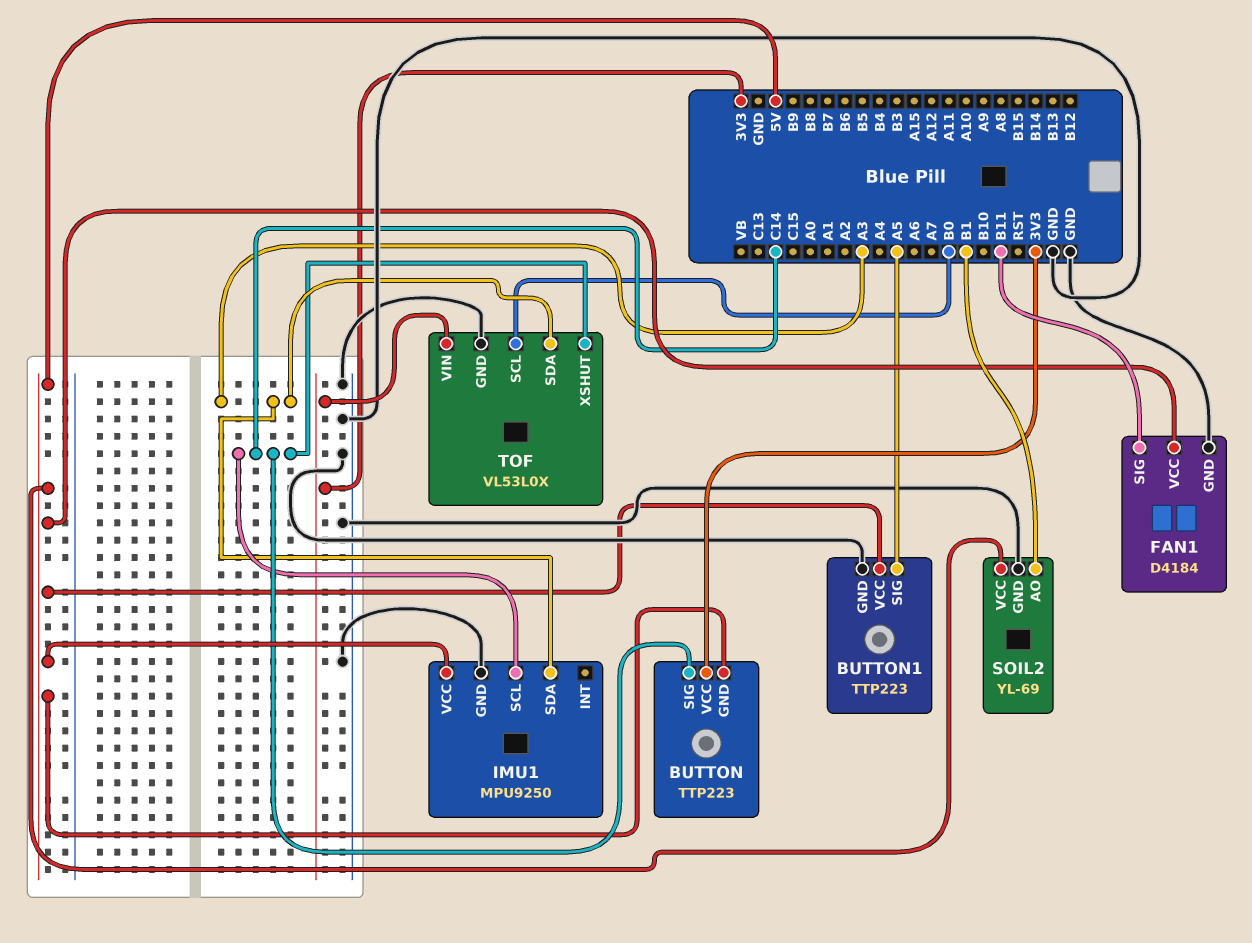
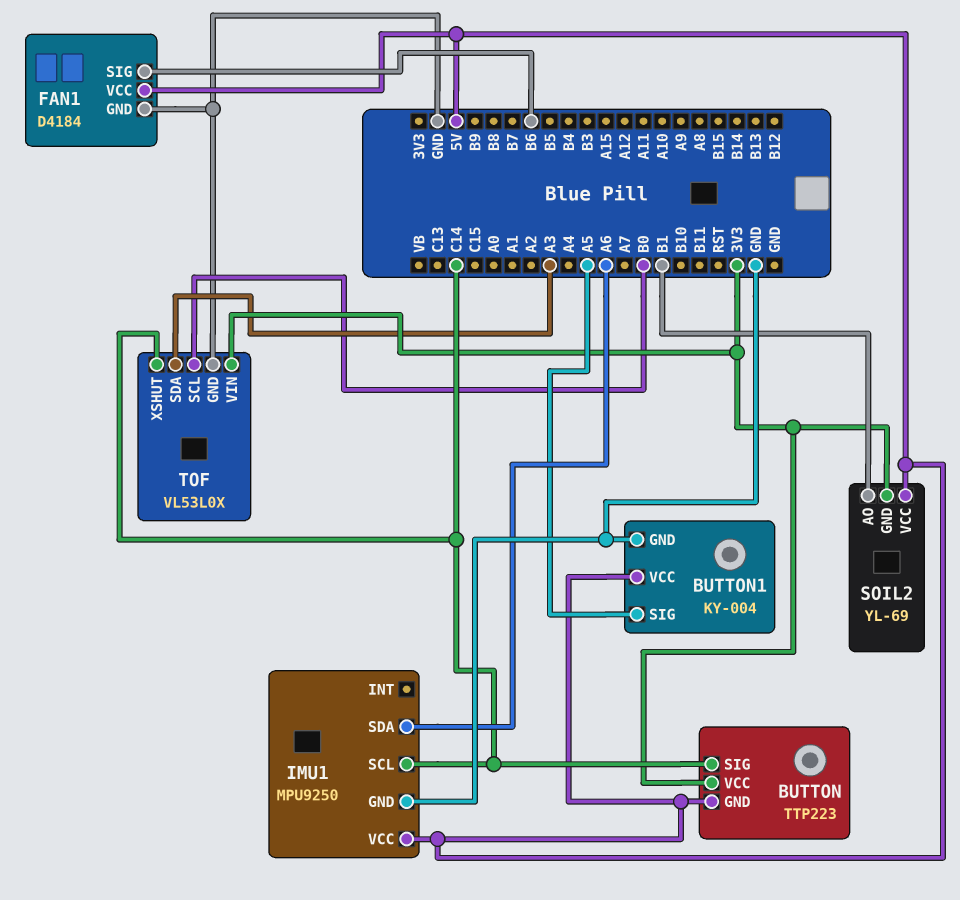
BUTTON1: TTP223 -> KY-004
FAN1 pin SIG: B11 -> B6
IMU1 pin SDA: A3 -> A6
SOIL2 pin GND: GND -> 3V3

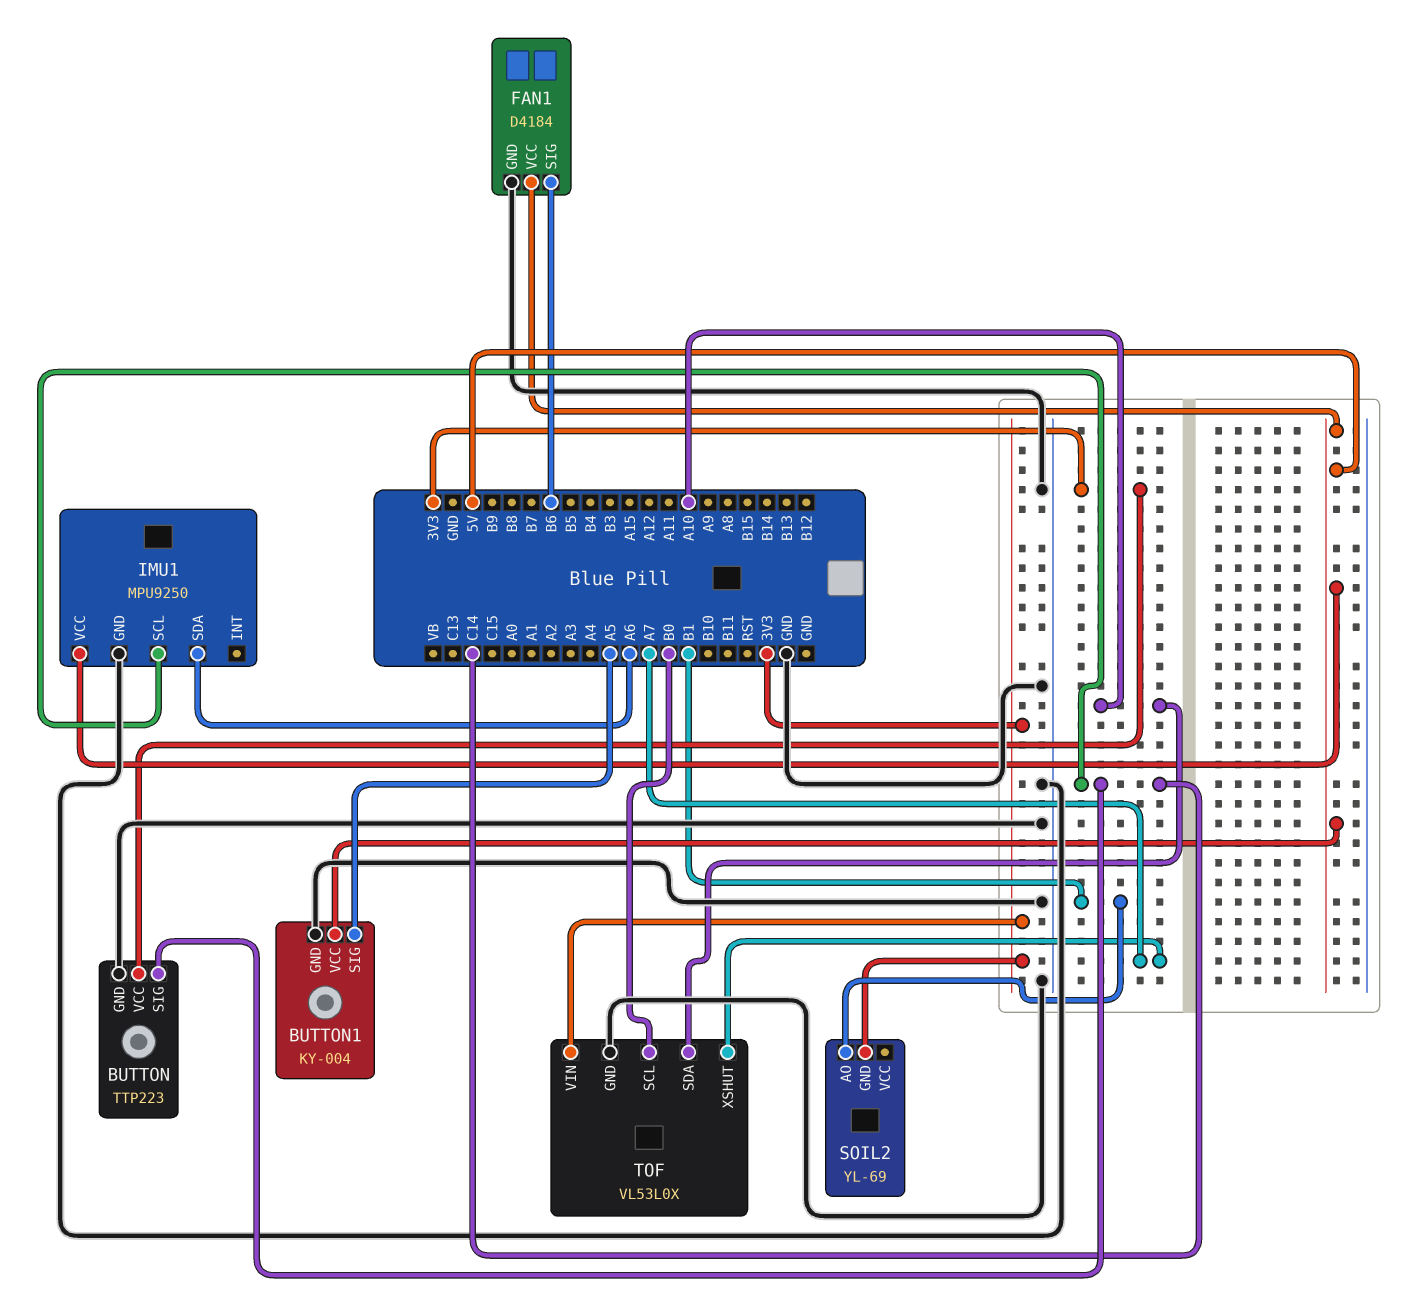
BUTTON pin GND: 5V -> GND
SOIL2 pin VCC: 5V -> none
TOF pin SDA: A3 -> A10
TOF pin XSHUT: C14 -> A7

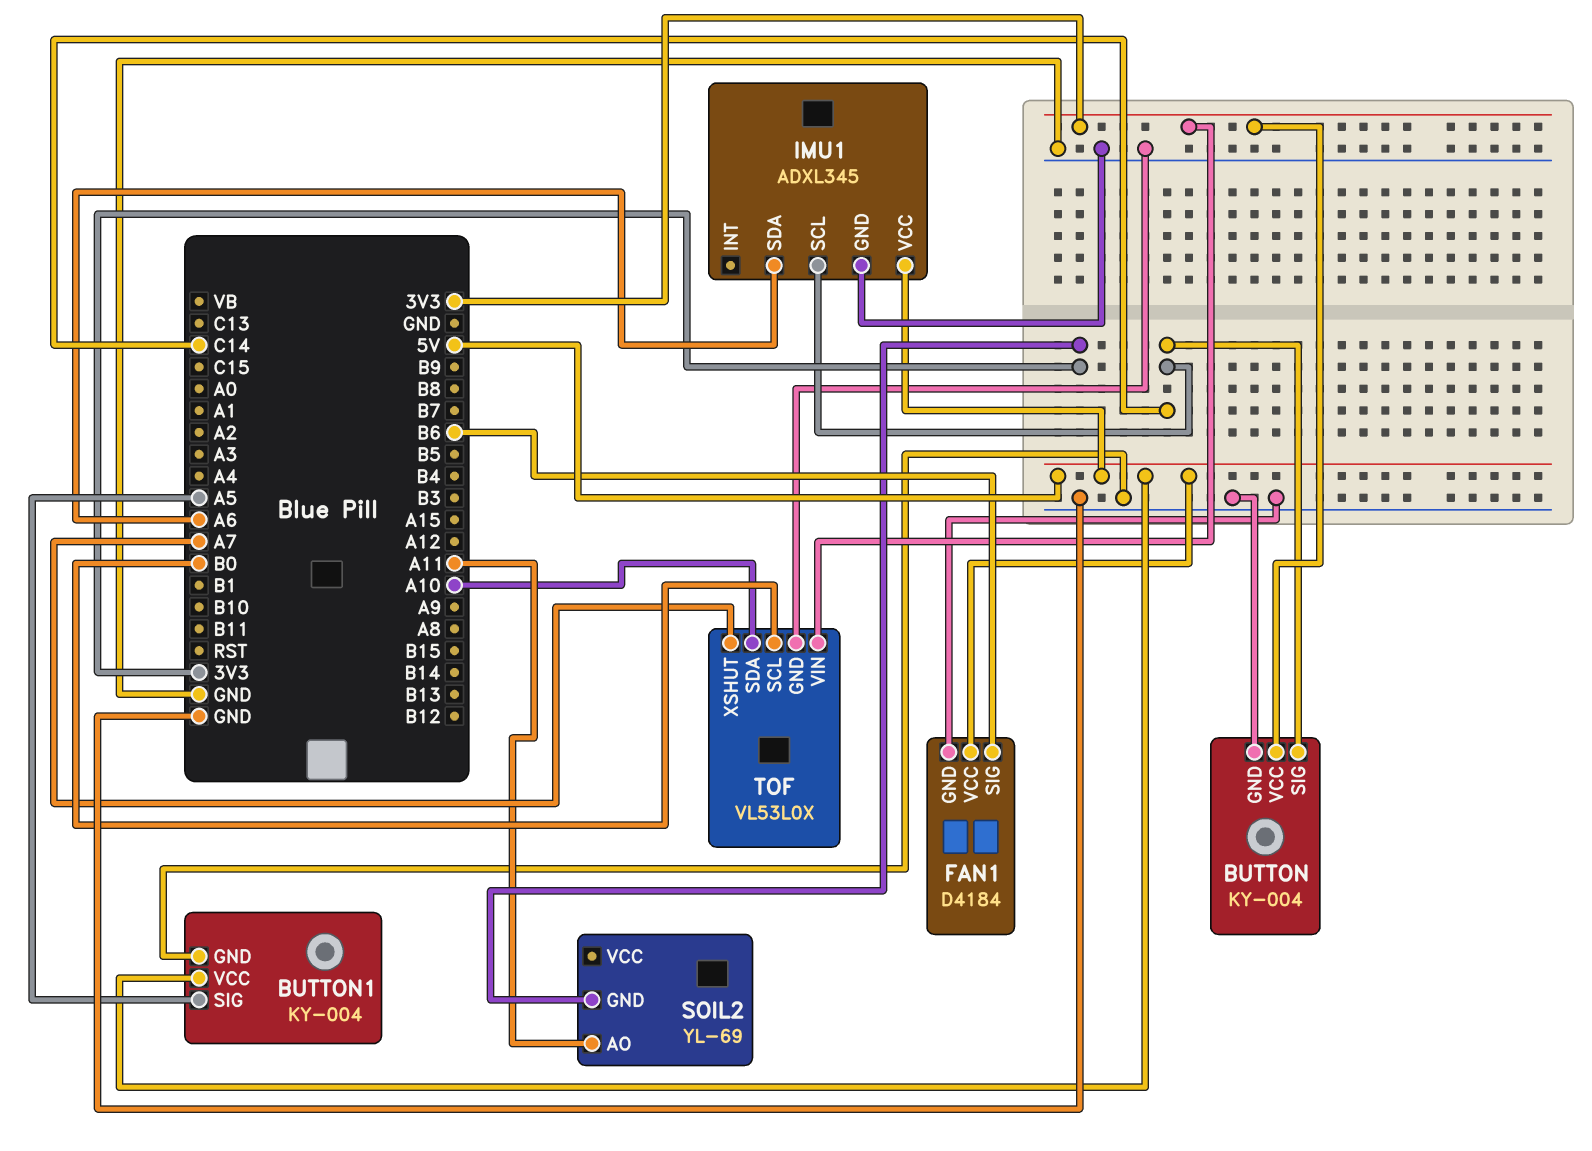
BUTTON: TTP223 -> KY-004
IMU1: MPU9250 -> ADXL345
SOIL2 pin AO: B1 -> A11

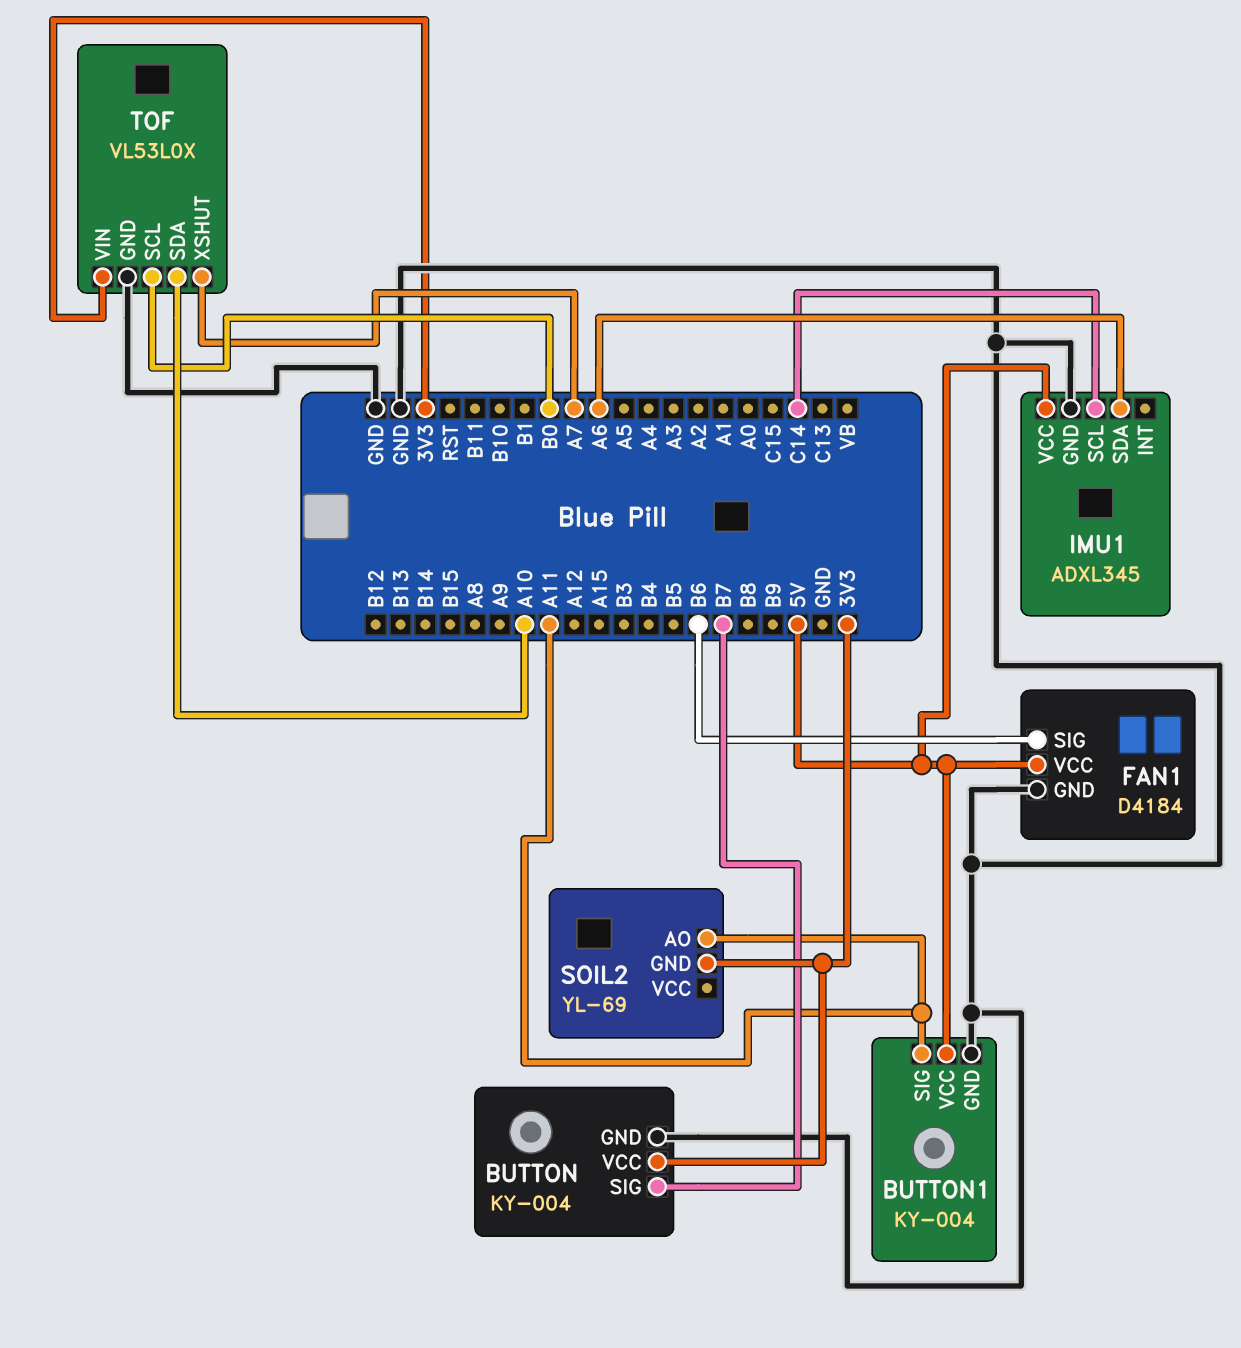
BUTTON pin SIG: C14 -> B7
BUTTON1 pin SIG: A5 -> A11

